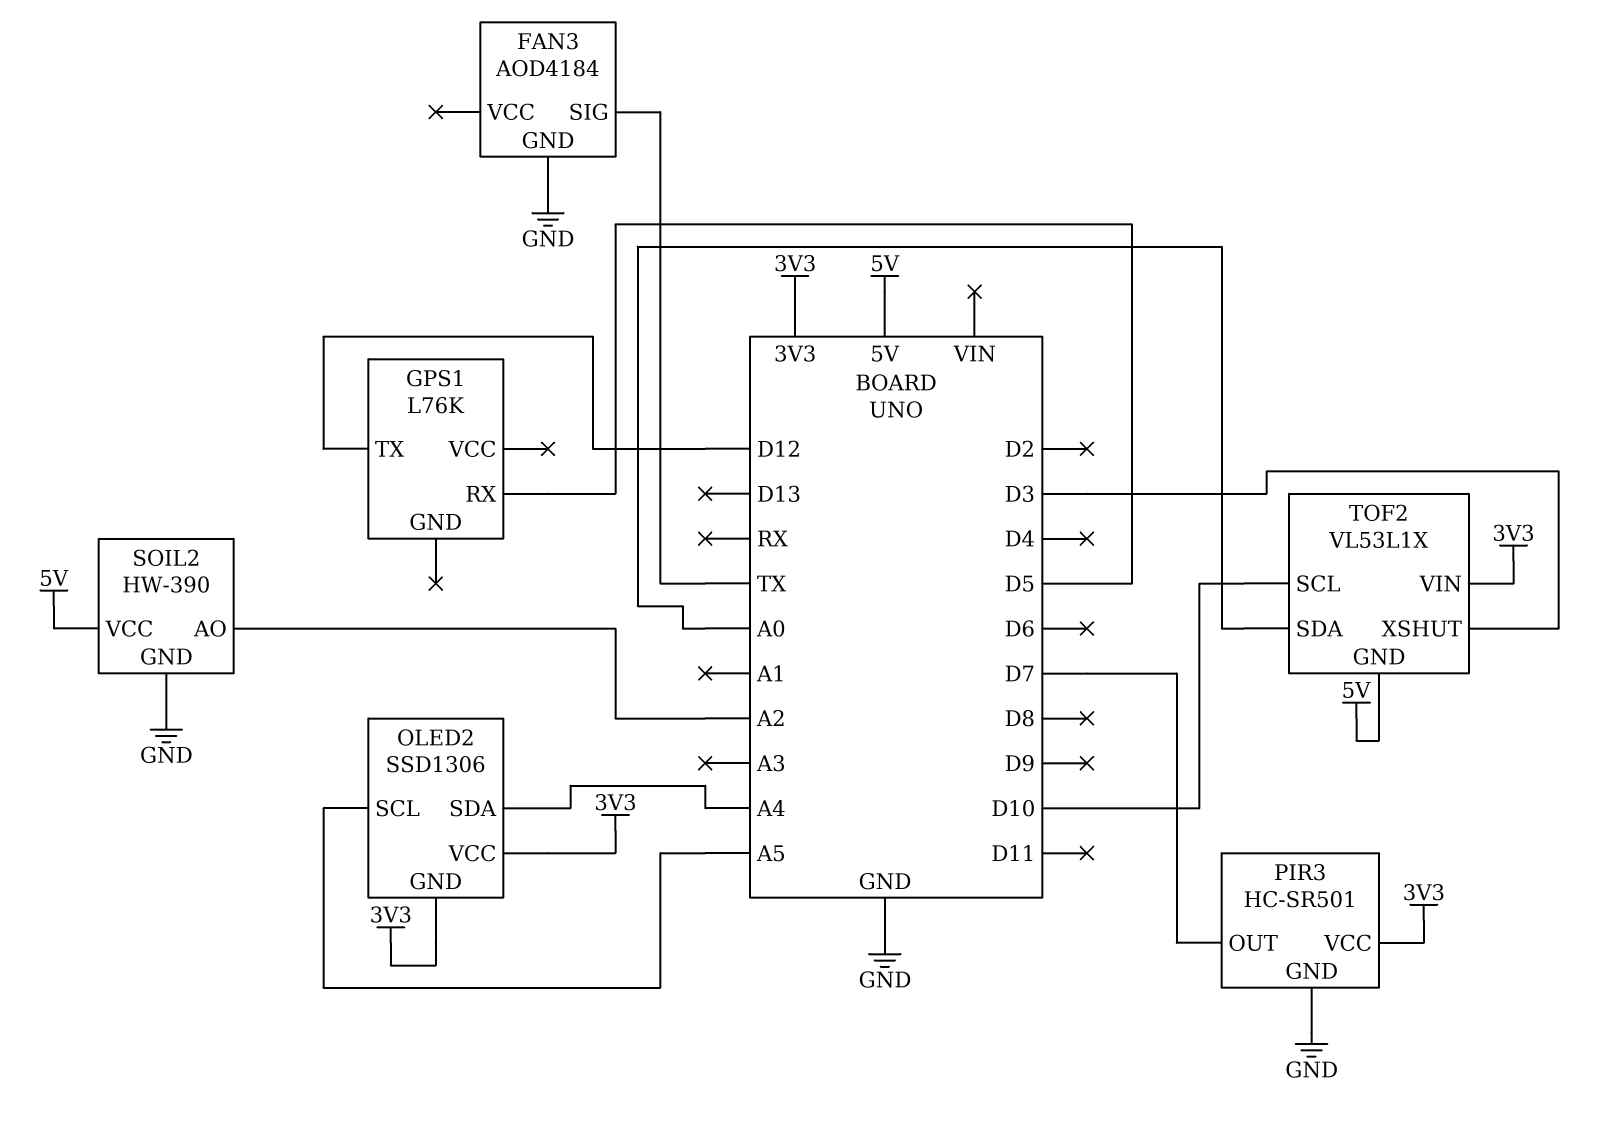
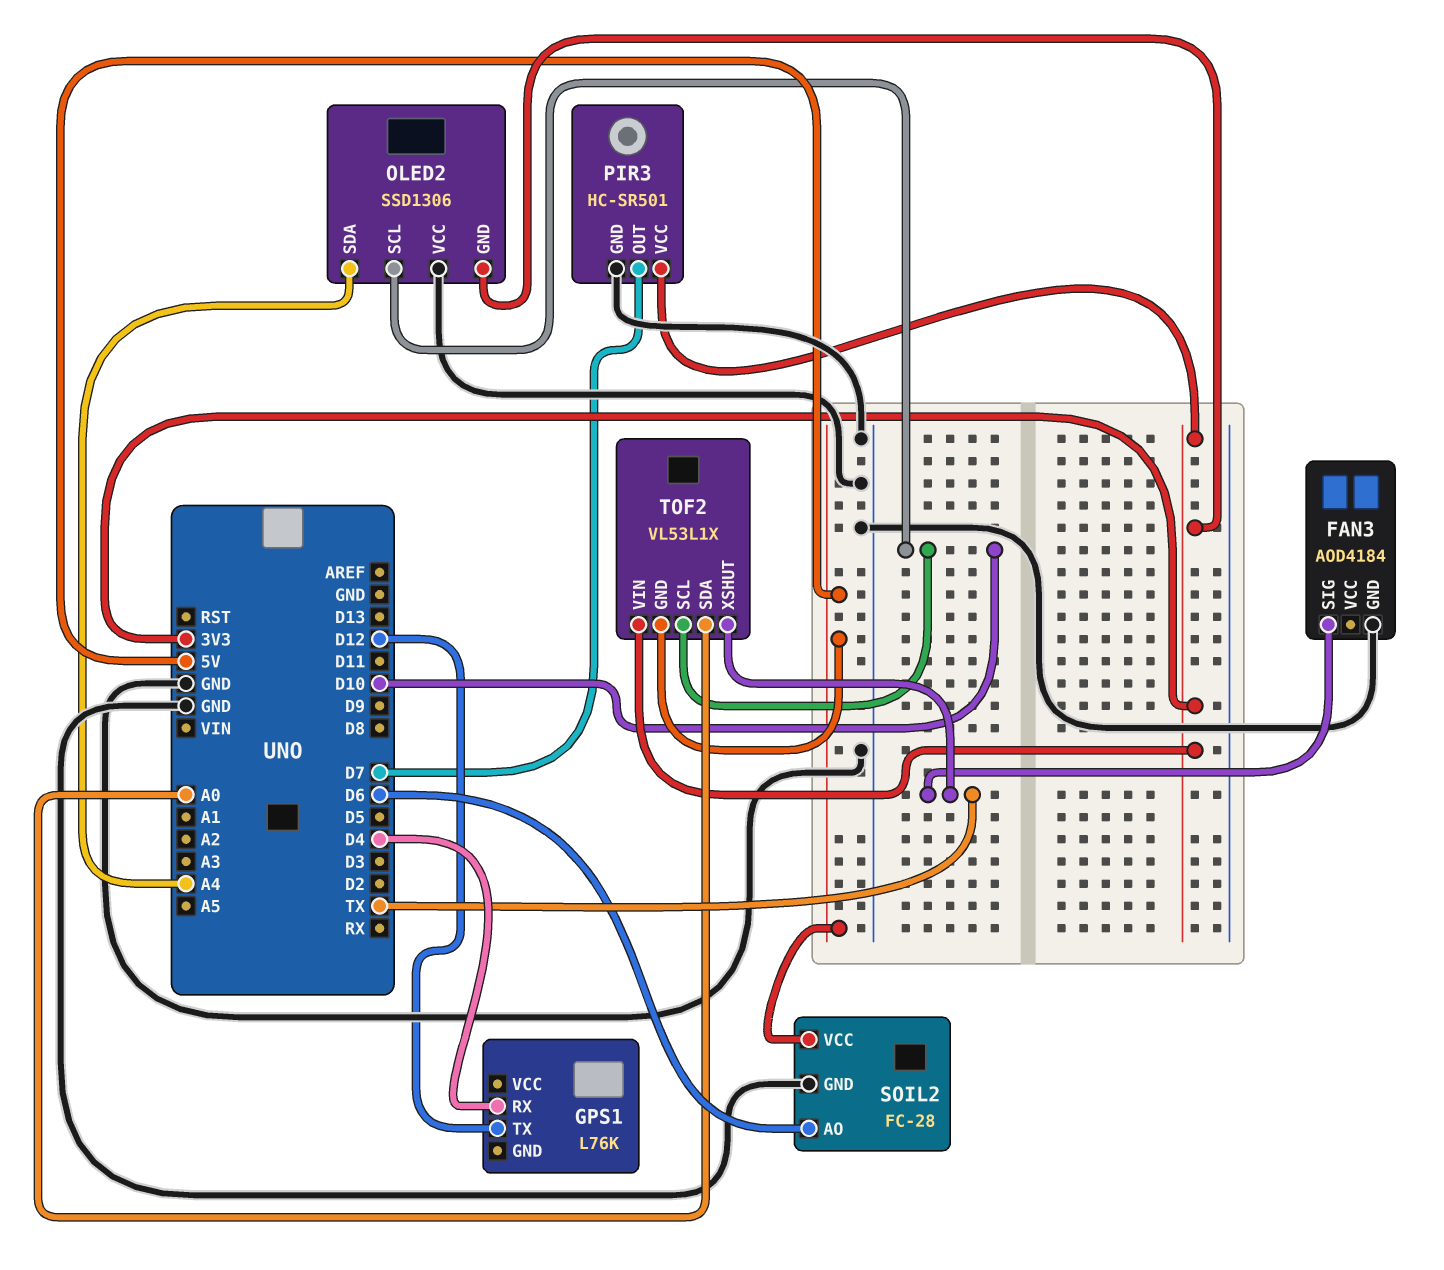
GPS1 pin RX: D5 -> D4
OLED2 pin SCL: A5 -> D10
OLED2 pin VCC: 3V3 -> GND
SOIL2: HW-390 -> FC-28
SOIL2 pin AO: A2 -> D6
TOF2 pin XSHUT: D3 -> TX

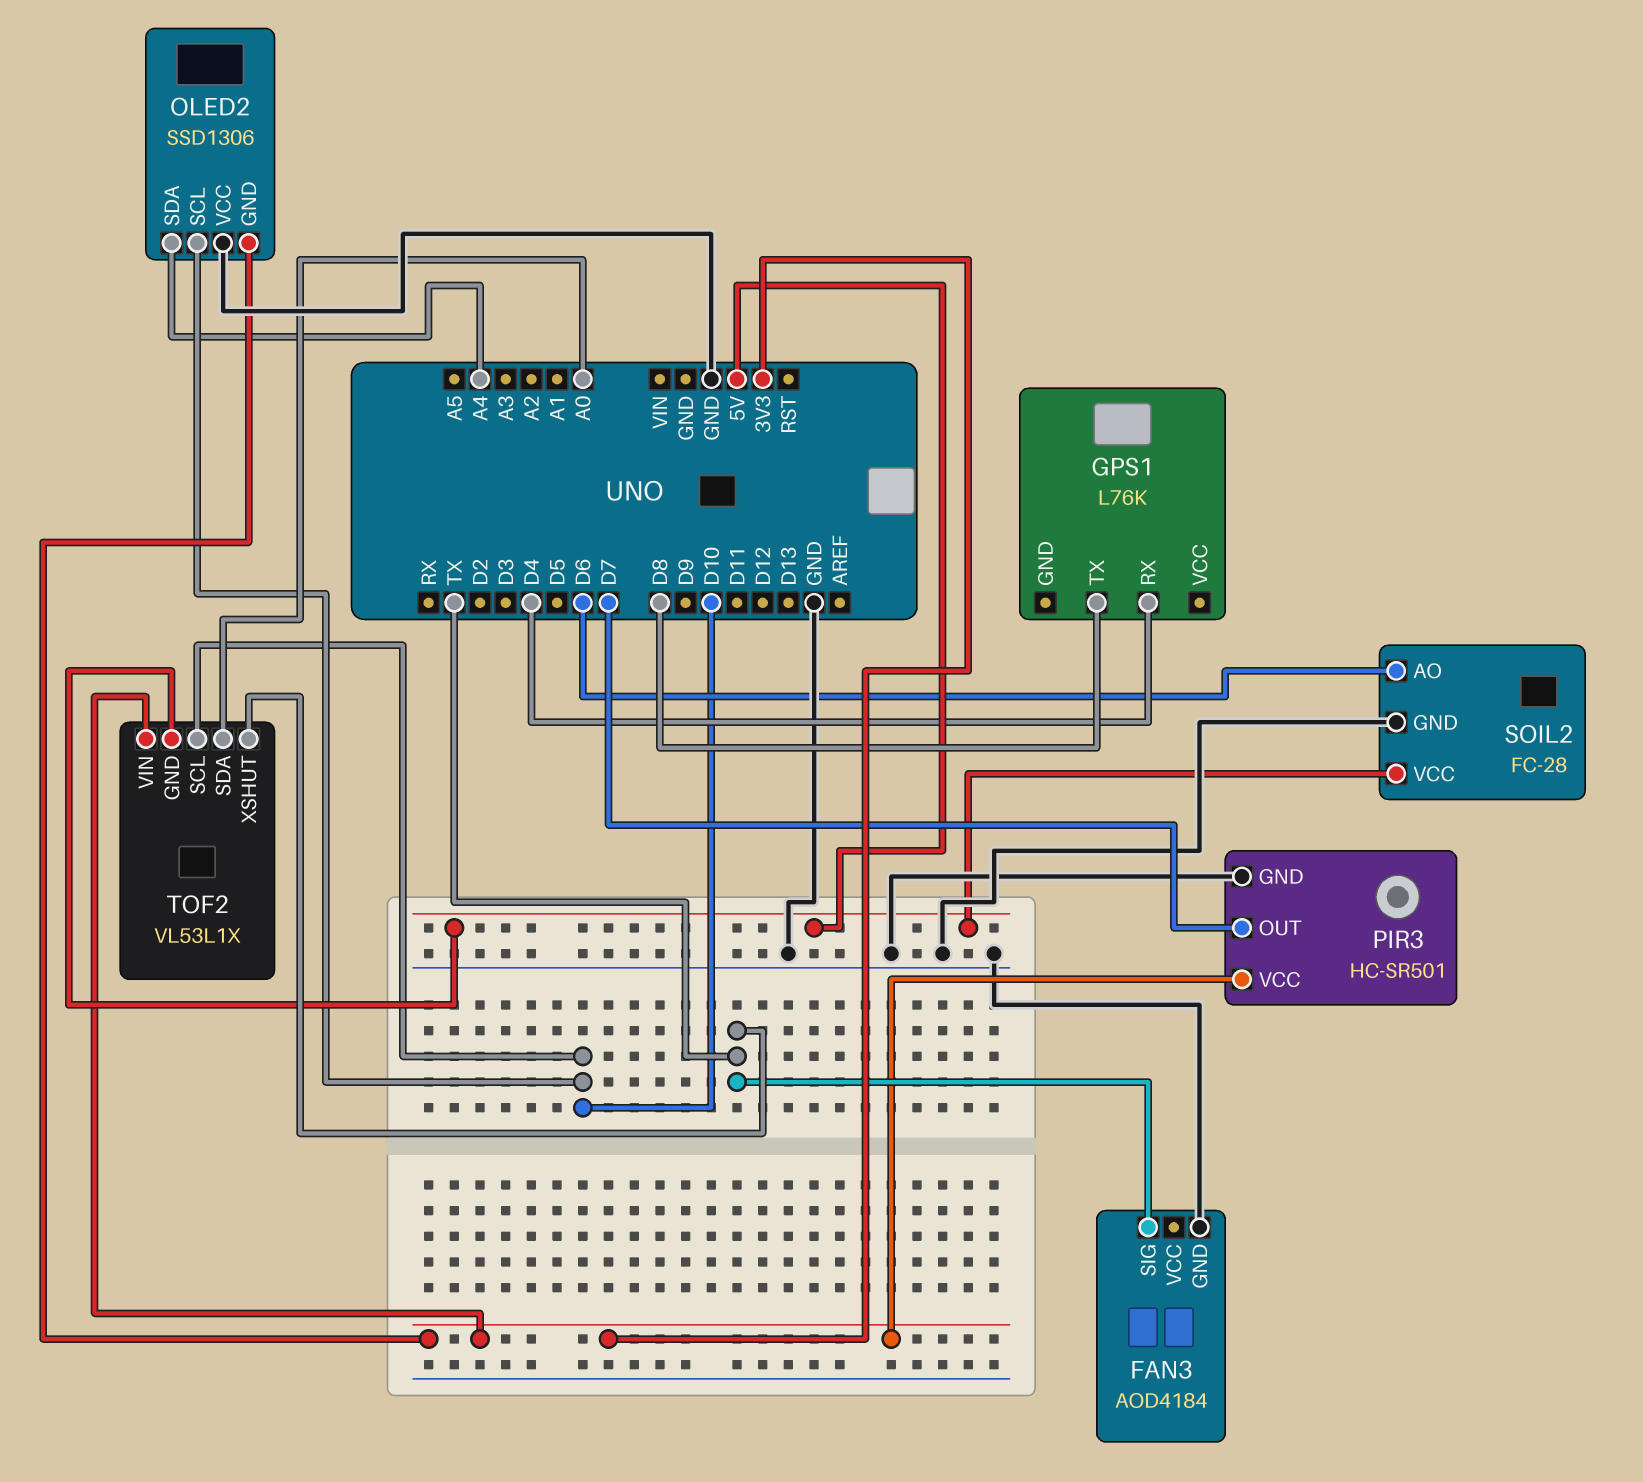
GPS1 pin TX: D12 -> D8

